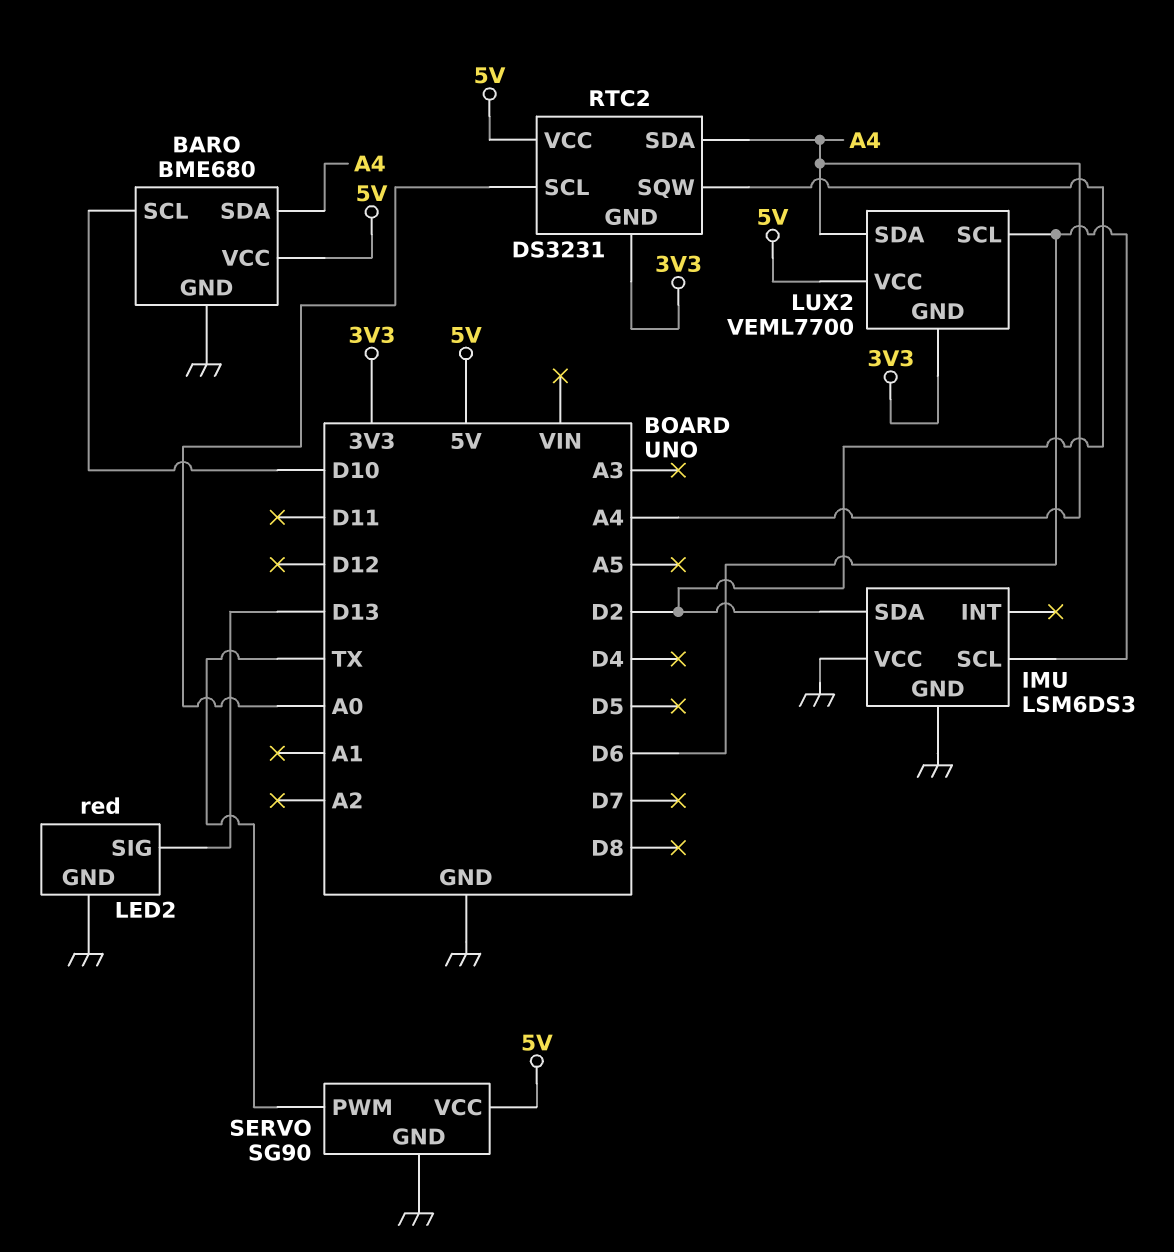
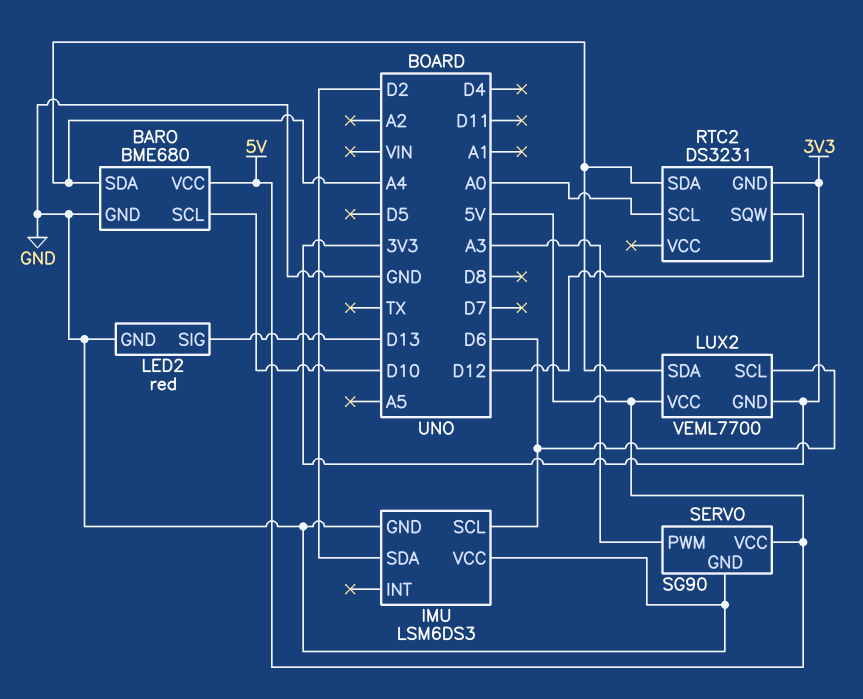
RTC2 pin SQW: D2 -> D12
RTC2 pin VCC: 5V -> none
SERVO pin PWM: TX -> A3

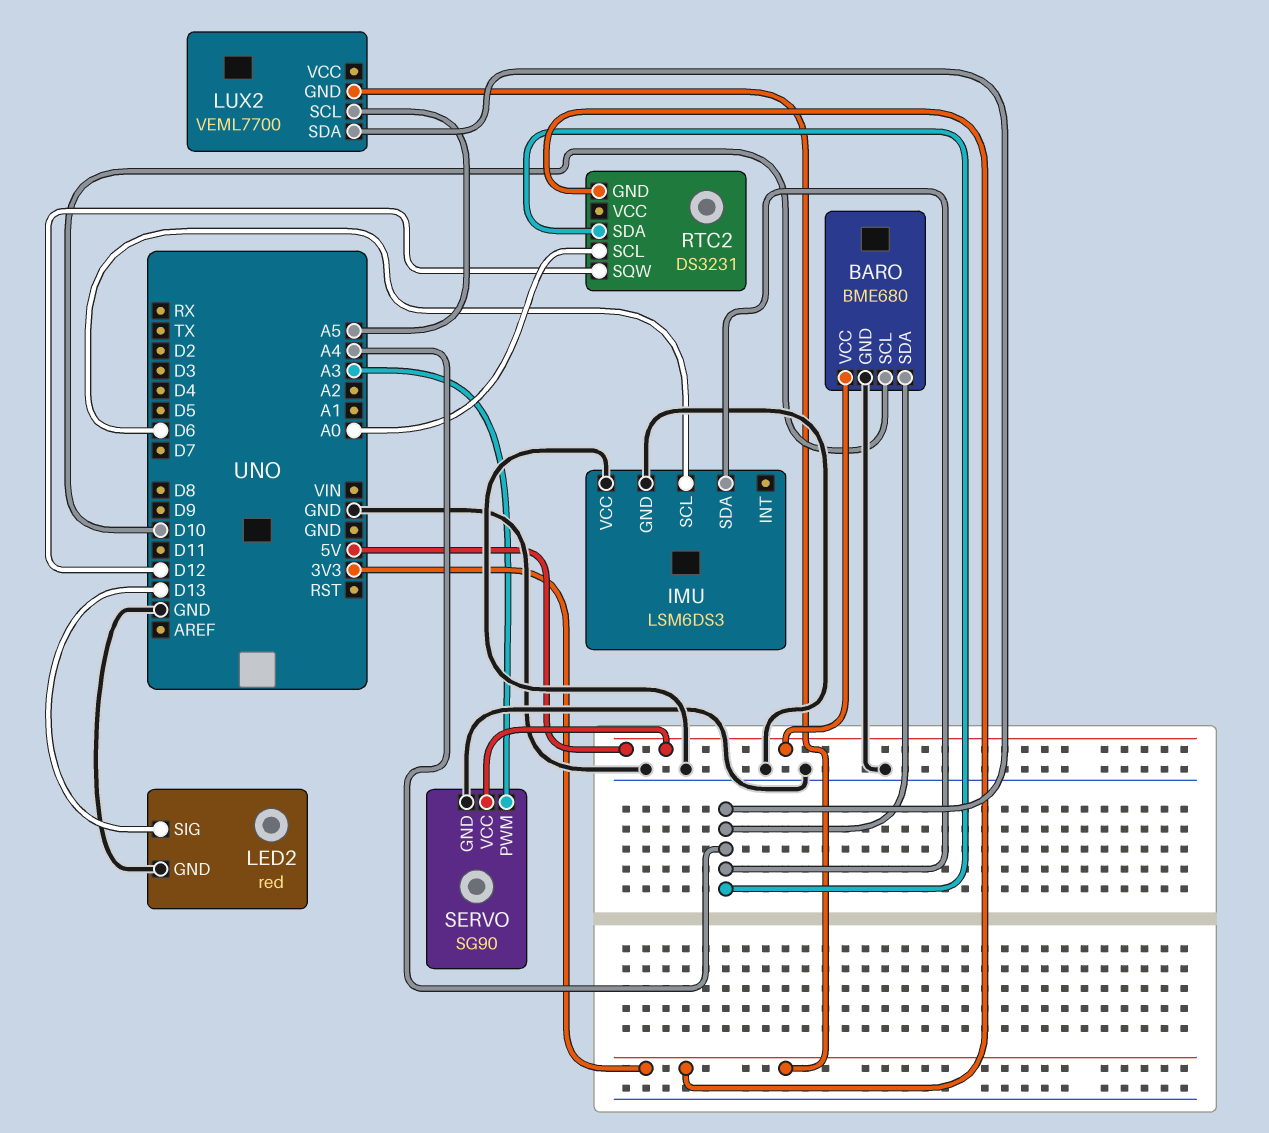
IMU pin SDA: D2 -> A4
LUX2 pin SCL: D6 -> A5
LUX2 pin VCC: 5V -> none

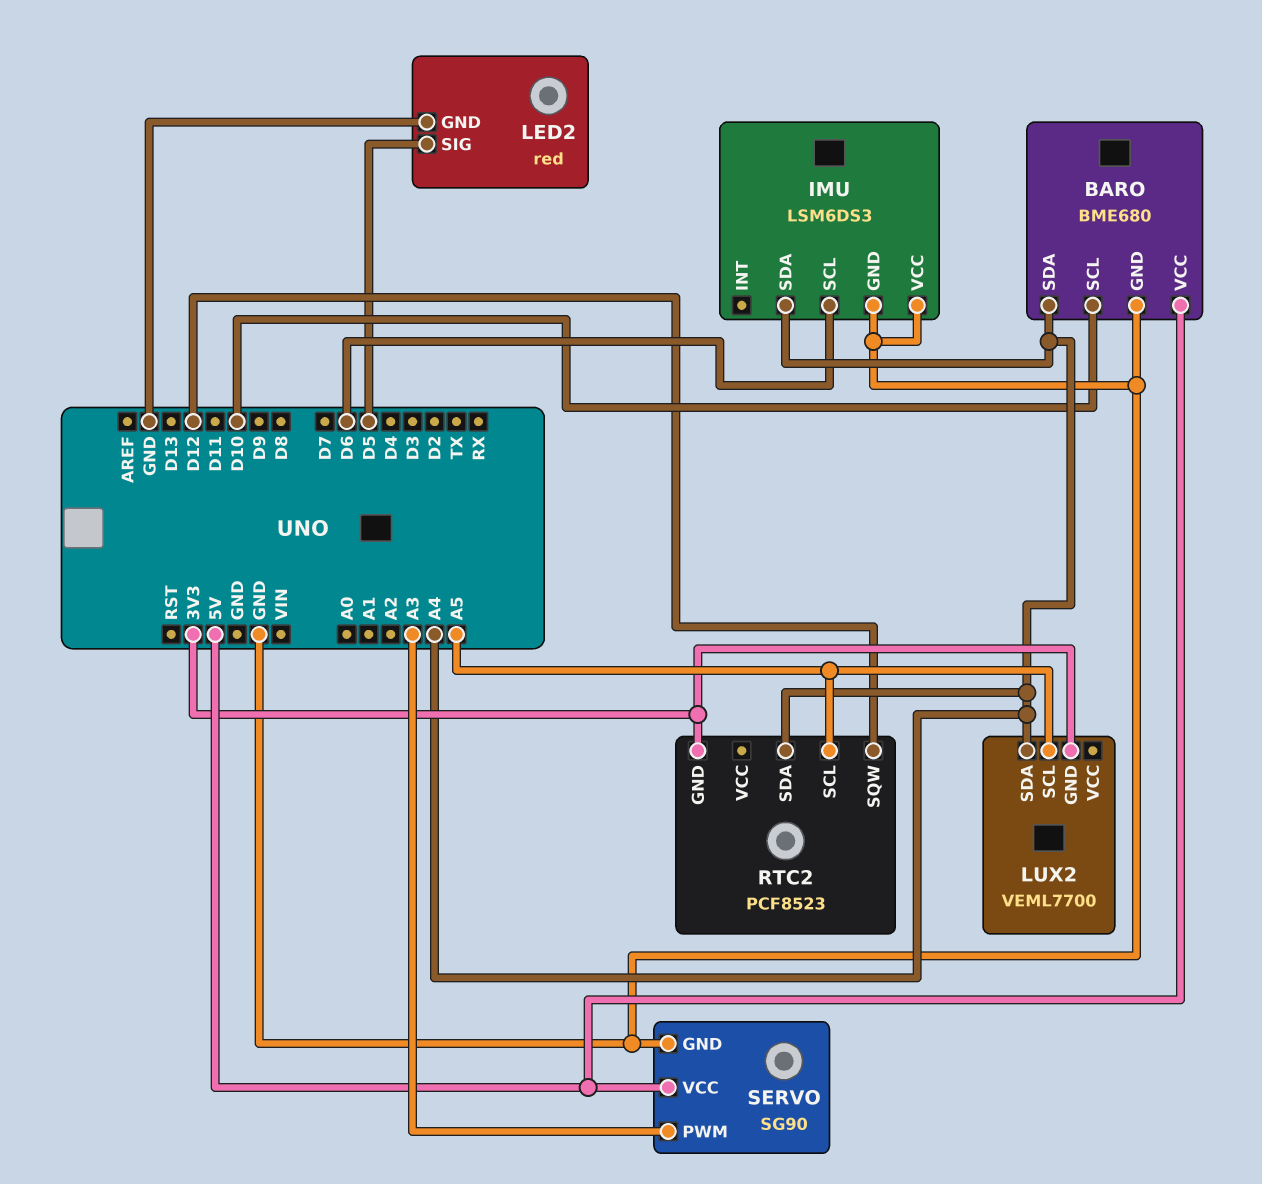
LED2 pin SIG: D13 -> D5
RTC2: DS3231 -> PCF8523
RTC2 pin SCL: A0 -> A5

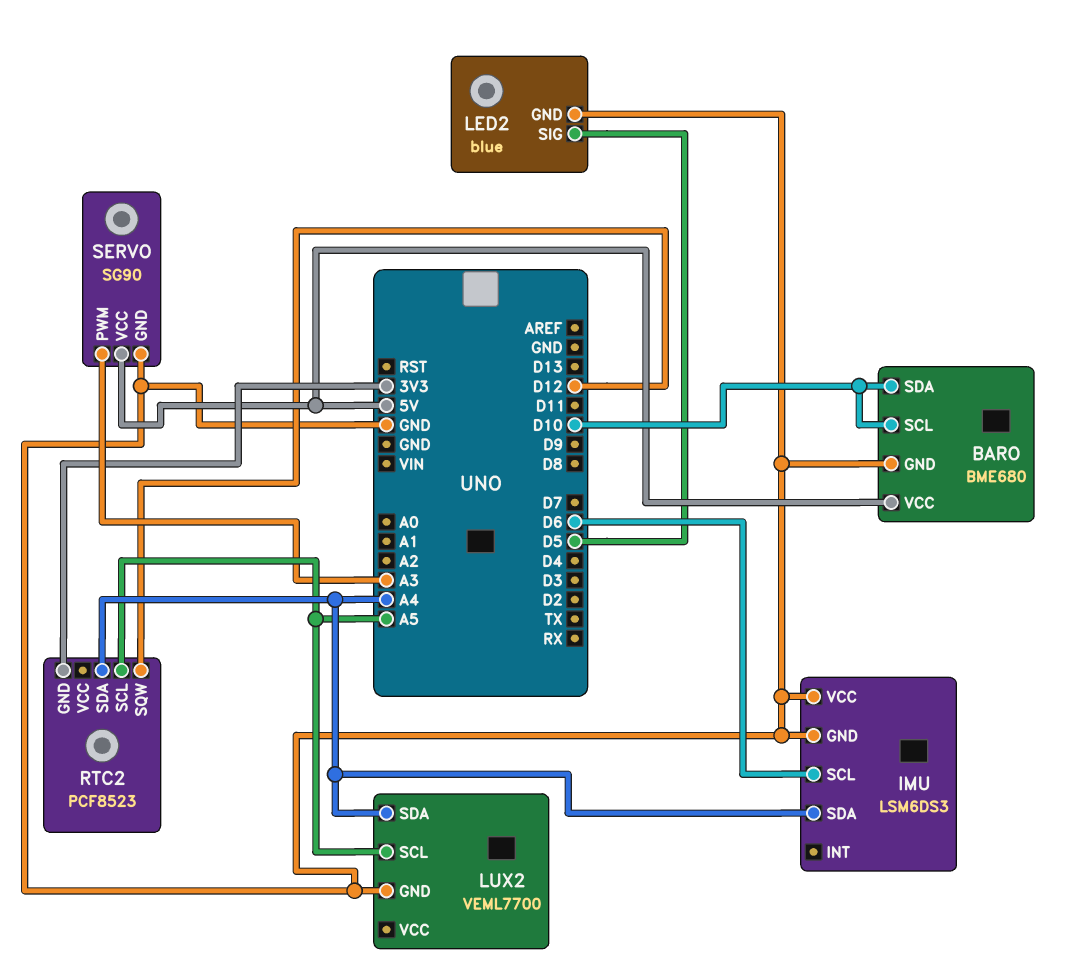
BARO pin SDA: A4 -> D10
LED2: red -> blue
LUX2 pin GND: 3V3 -> GND

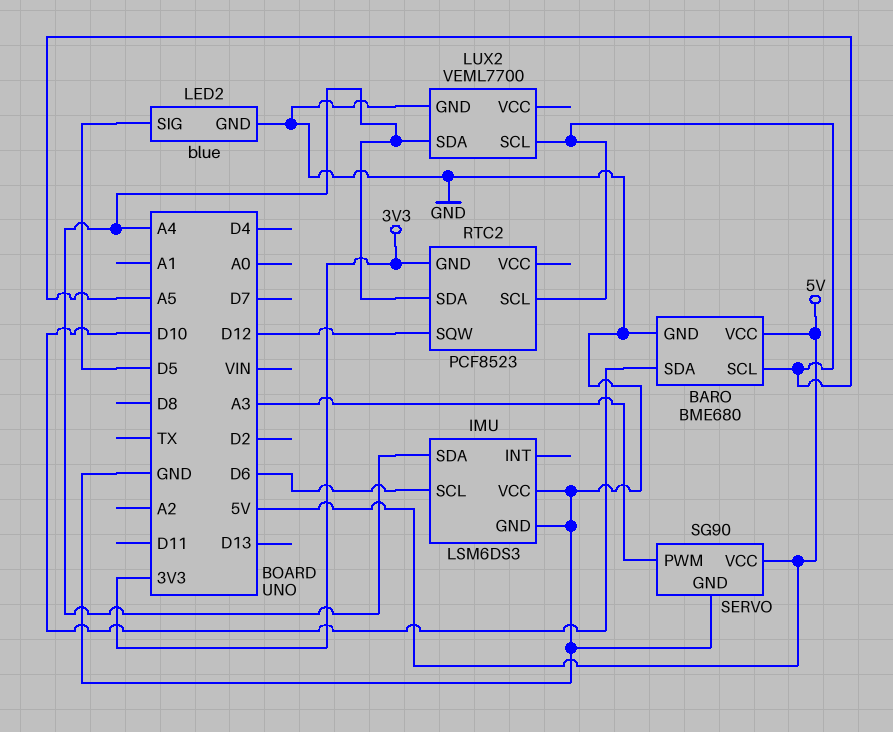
BARO pin SCL: D10 -> A5

